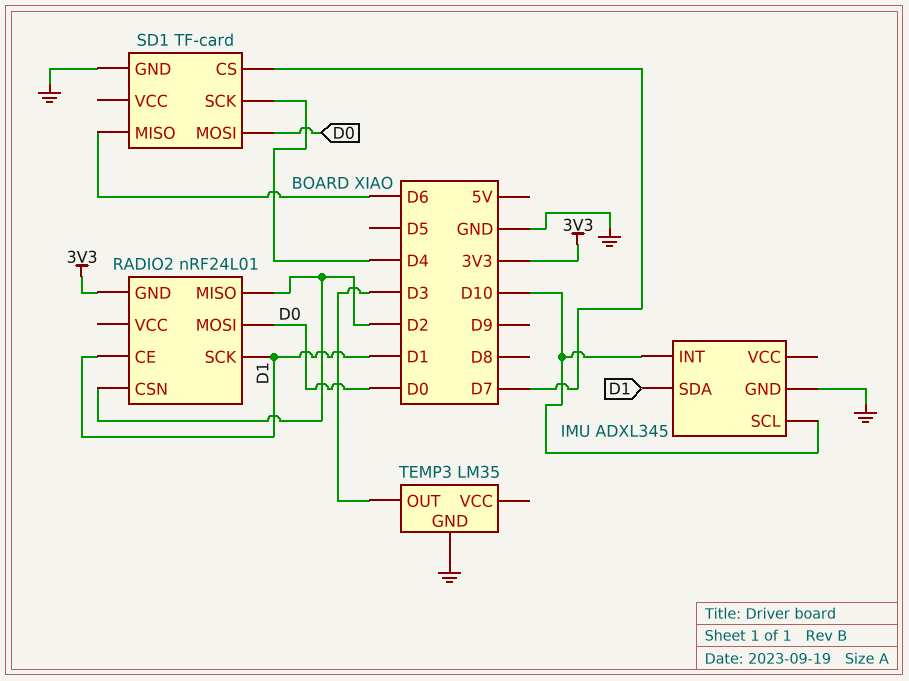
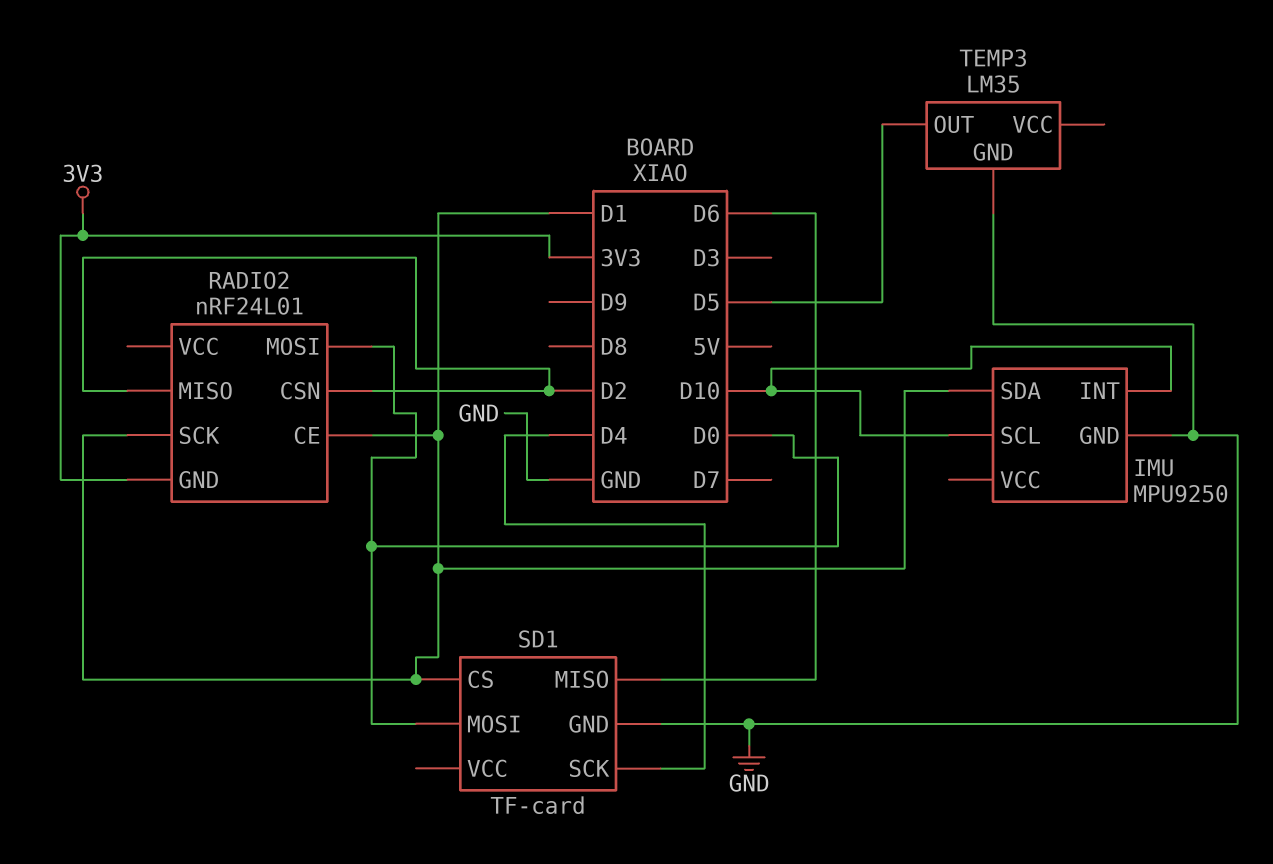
IMU: ADXL345 -> MPU9250
SD1 pin CS: D7 -> D1
TEMP3 pin OUT: D3 -> D5

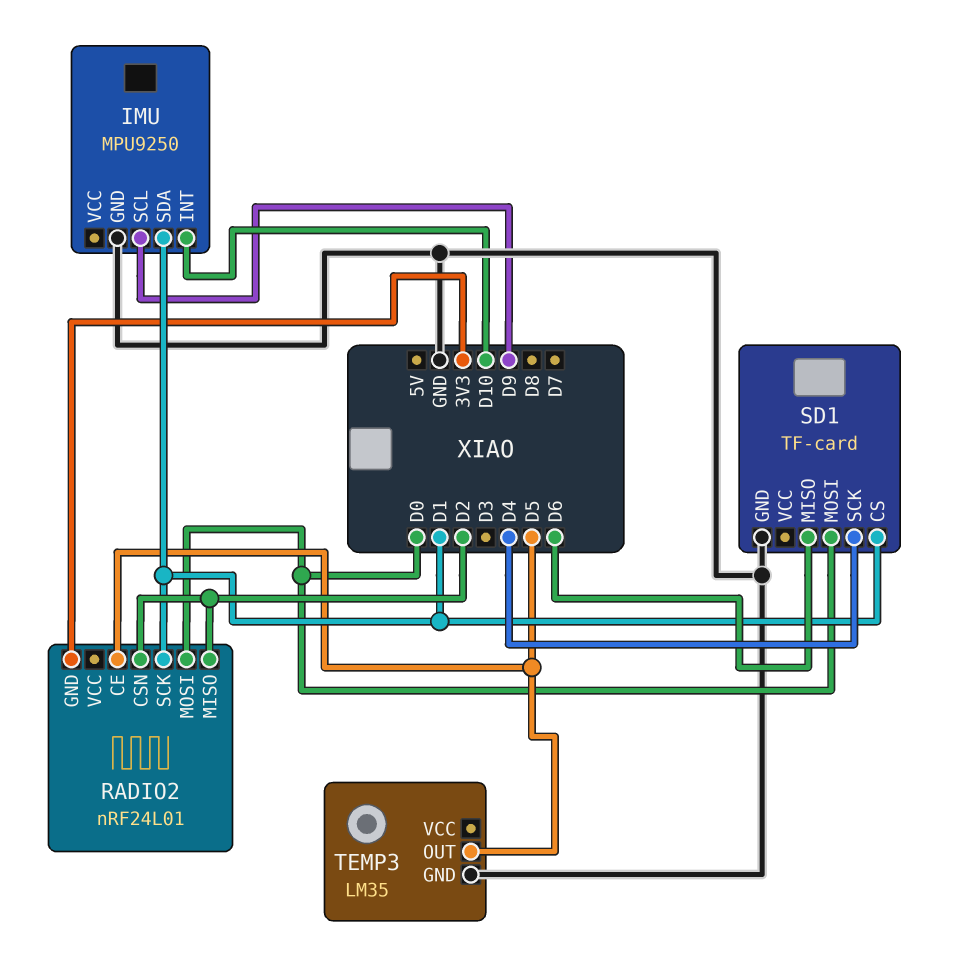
IMU pin SCL: D10 -> D9
RADIO2 pin CE: D1 -> D5

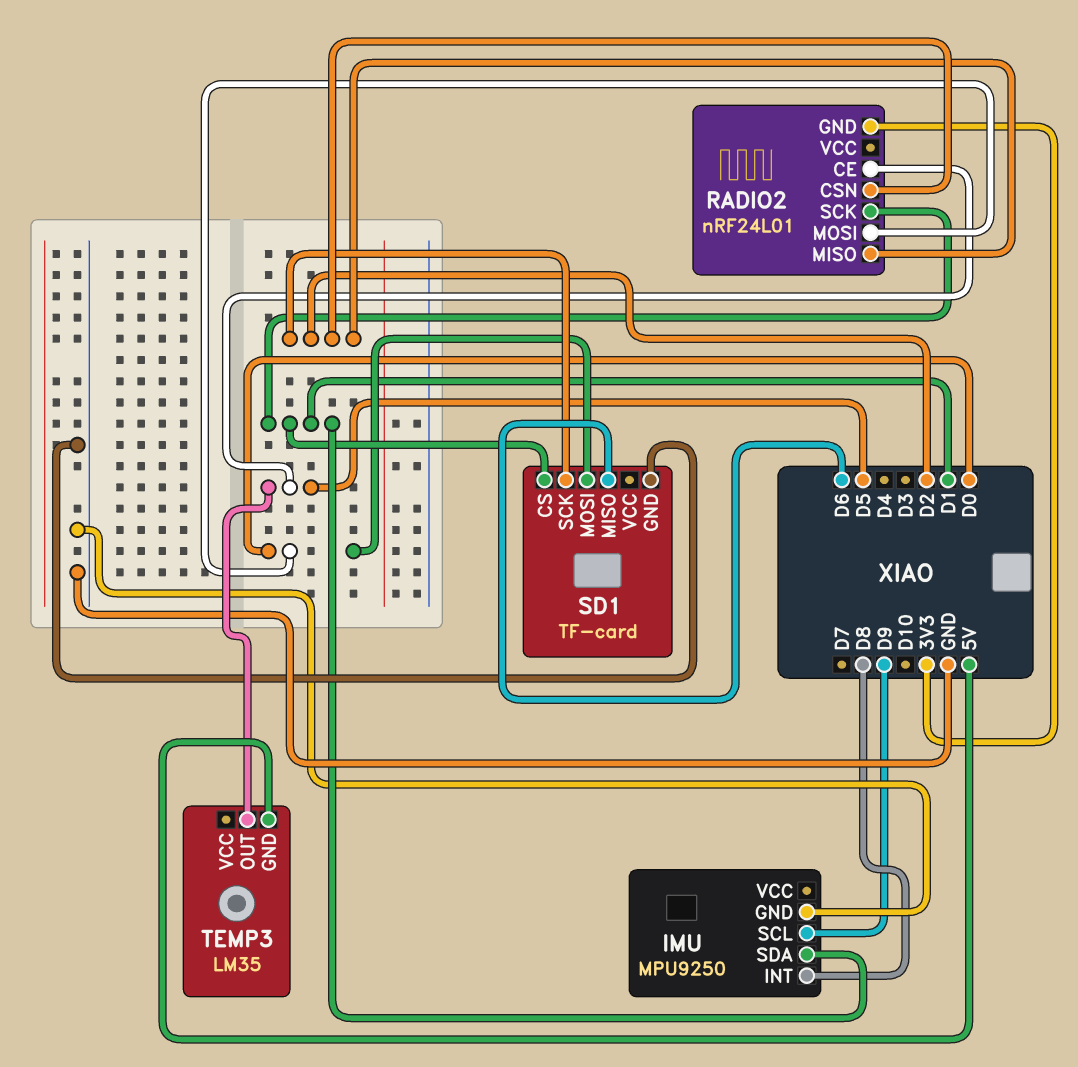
IMU pin INT: D10 -> D8
SD1 pin SCK: D4 -> D2
TEMP3 pin GND: GND -> 5V

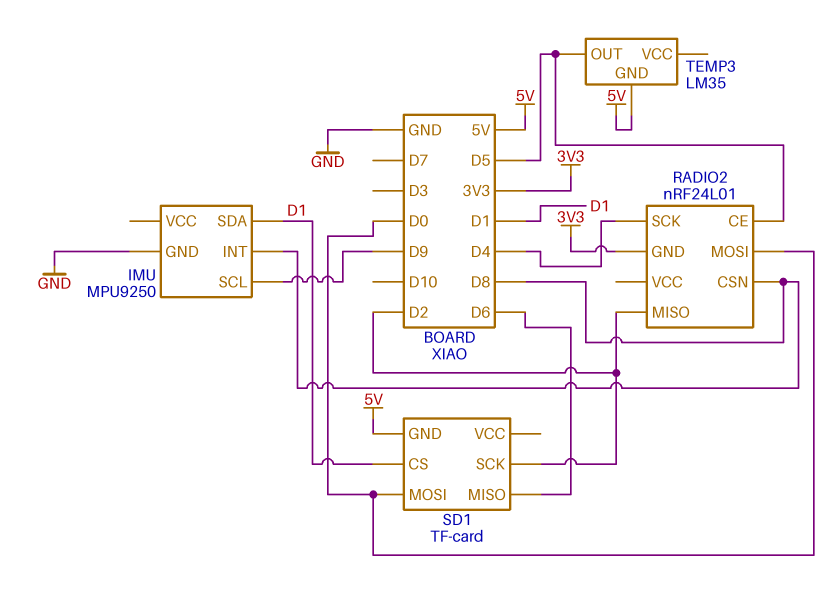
RADIO2 pin CSN: D2 -> D8
RADIO2 pin SCK: D1 -> D4
SD1 pin GND: GND -> 5V

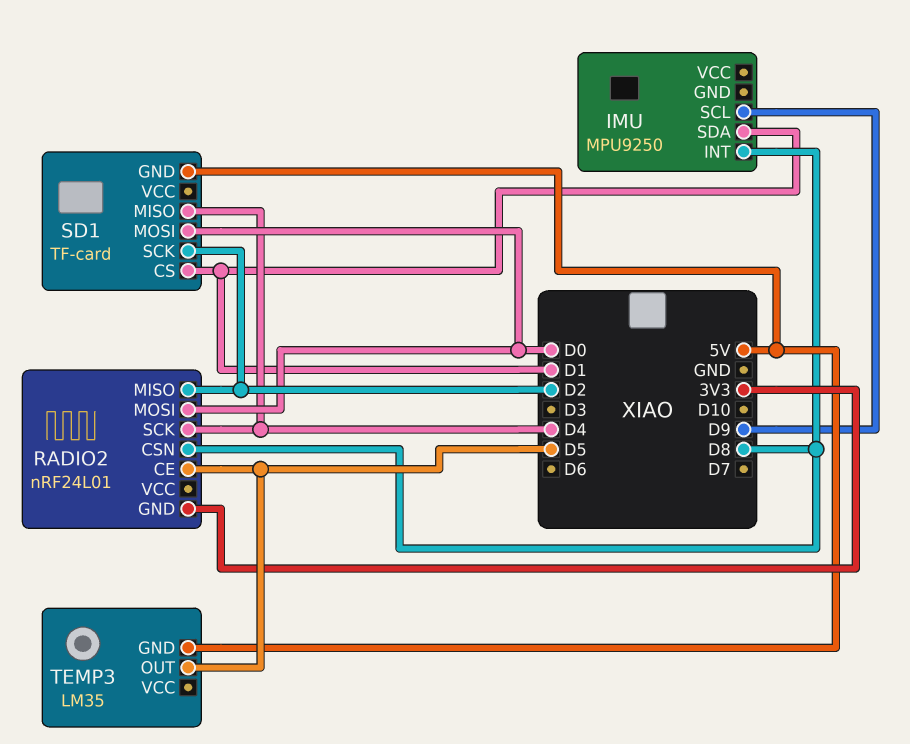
IMU pin GND: GND -> none
SD1 pin MISO: D6 -> D4

